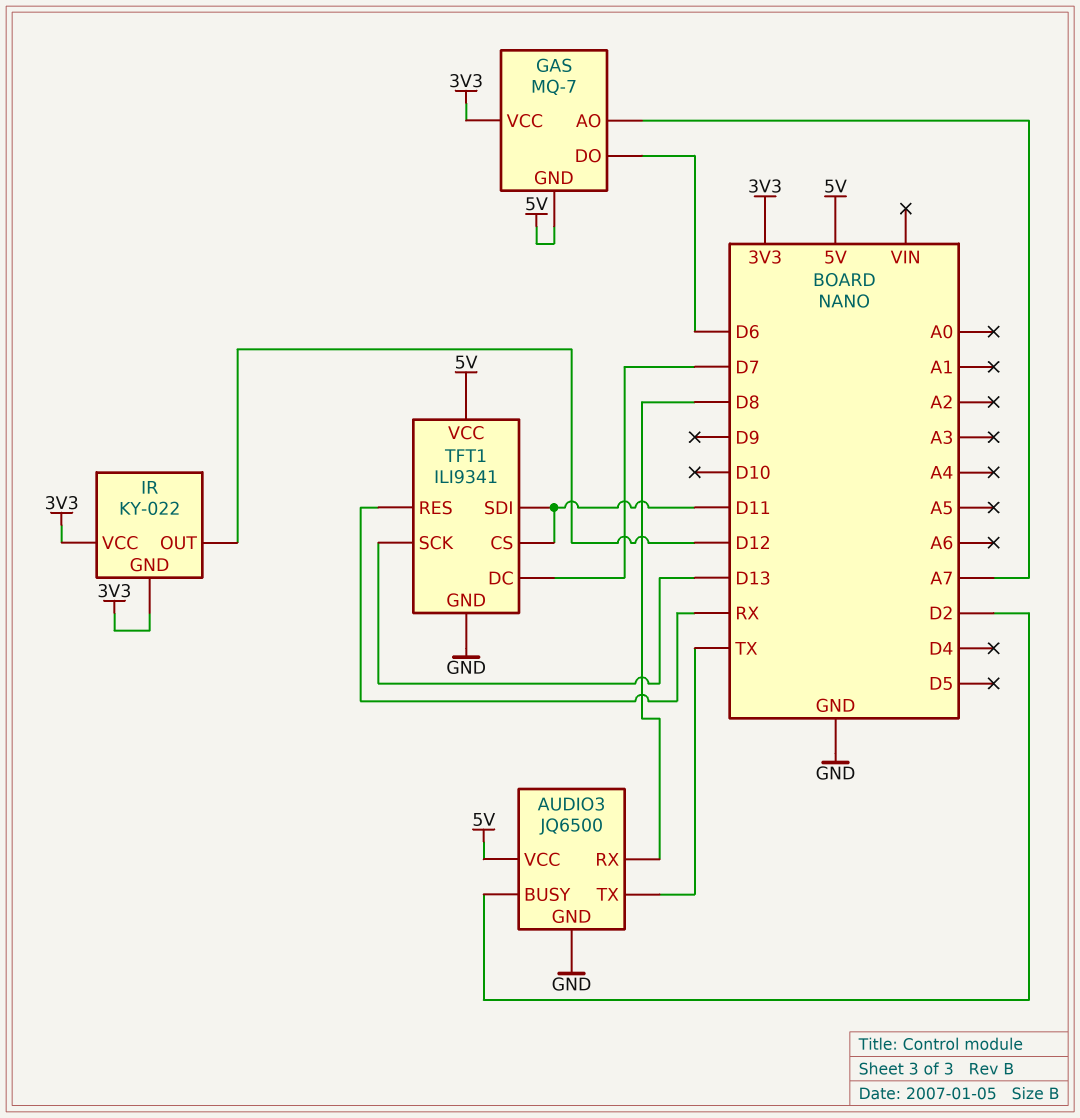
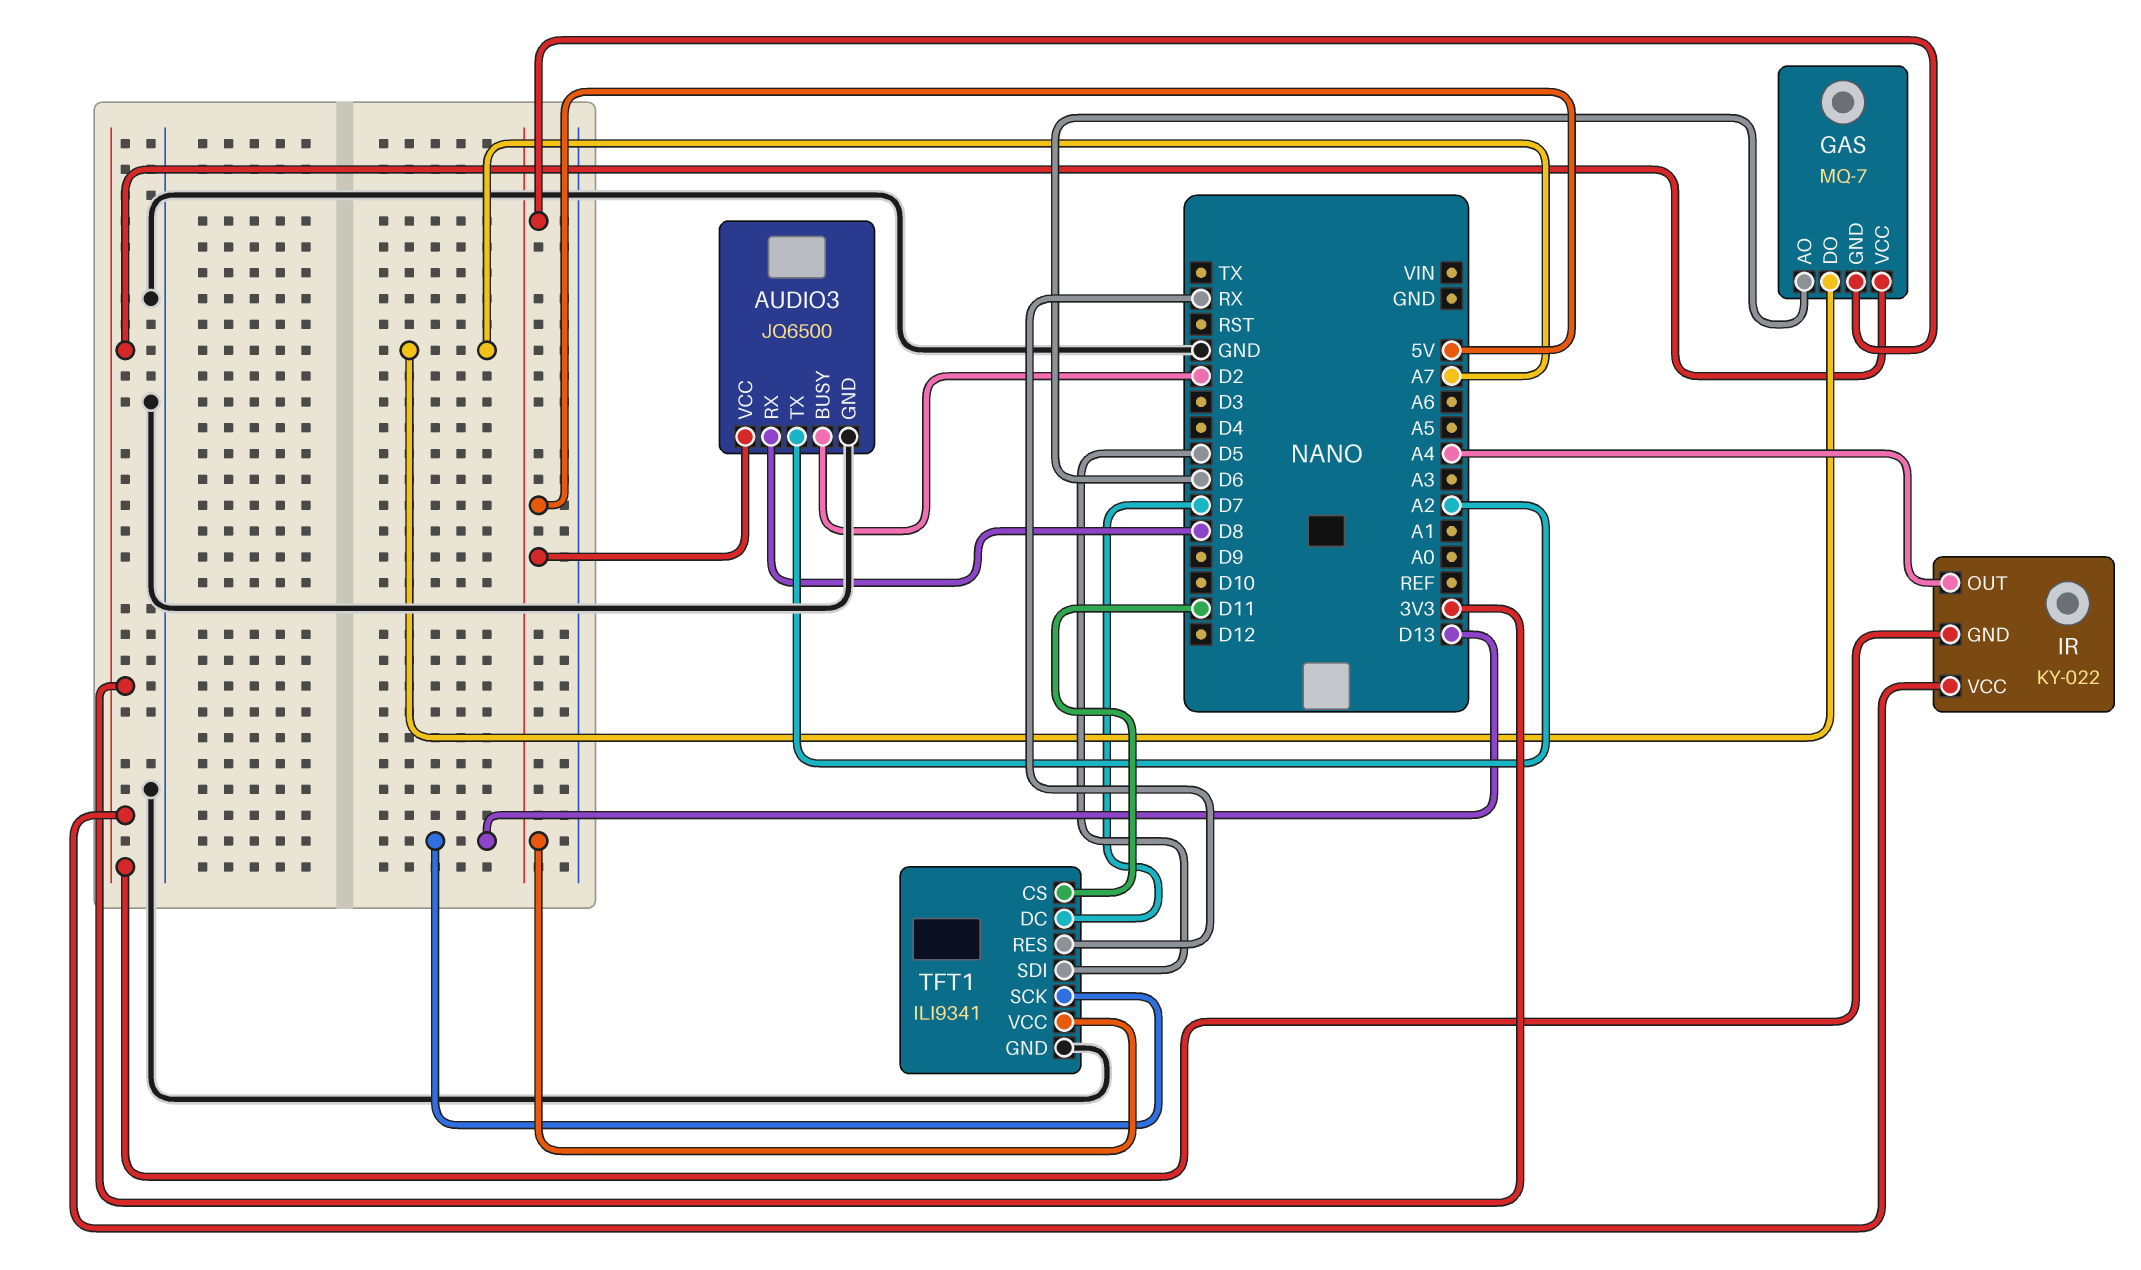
AUDIO3 pin TX: TX -> A2
GAS pin AO: A7 -> D6
GAS pin DO: D6 -> A7
IR pin OUT: D12 -> A4
TFT1 pin SDI: D11 -> D5

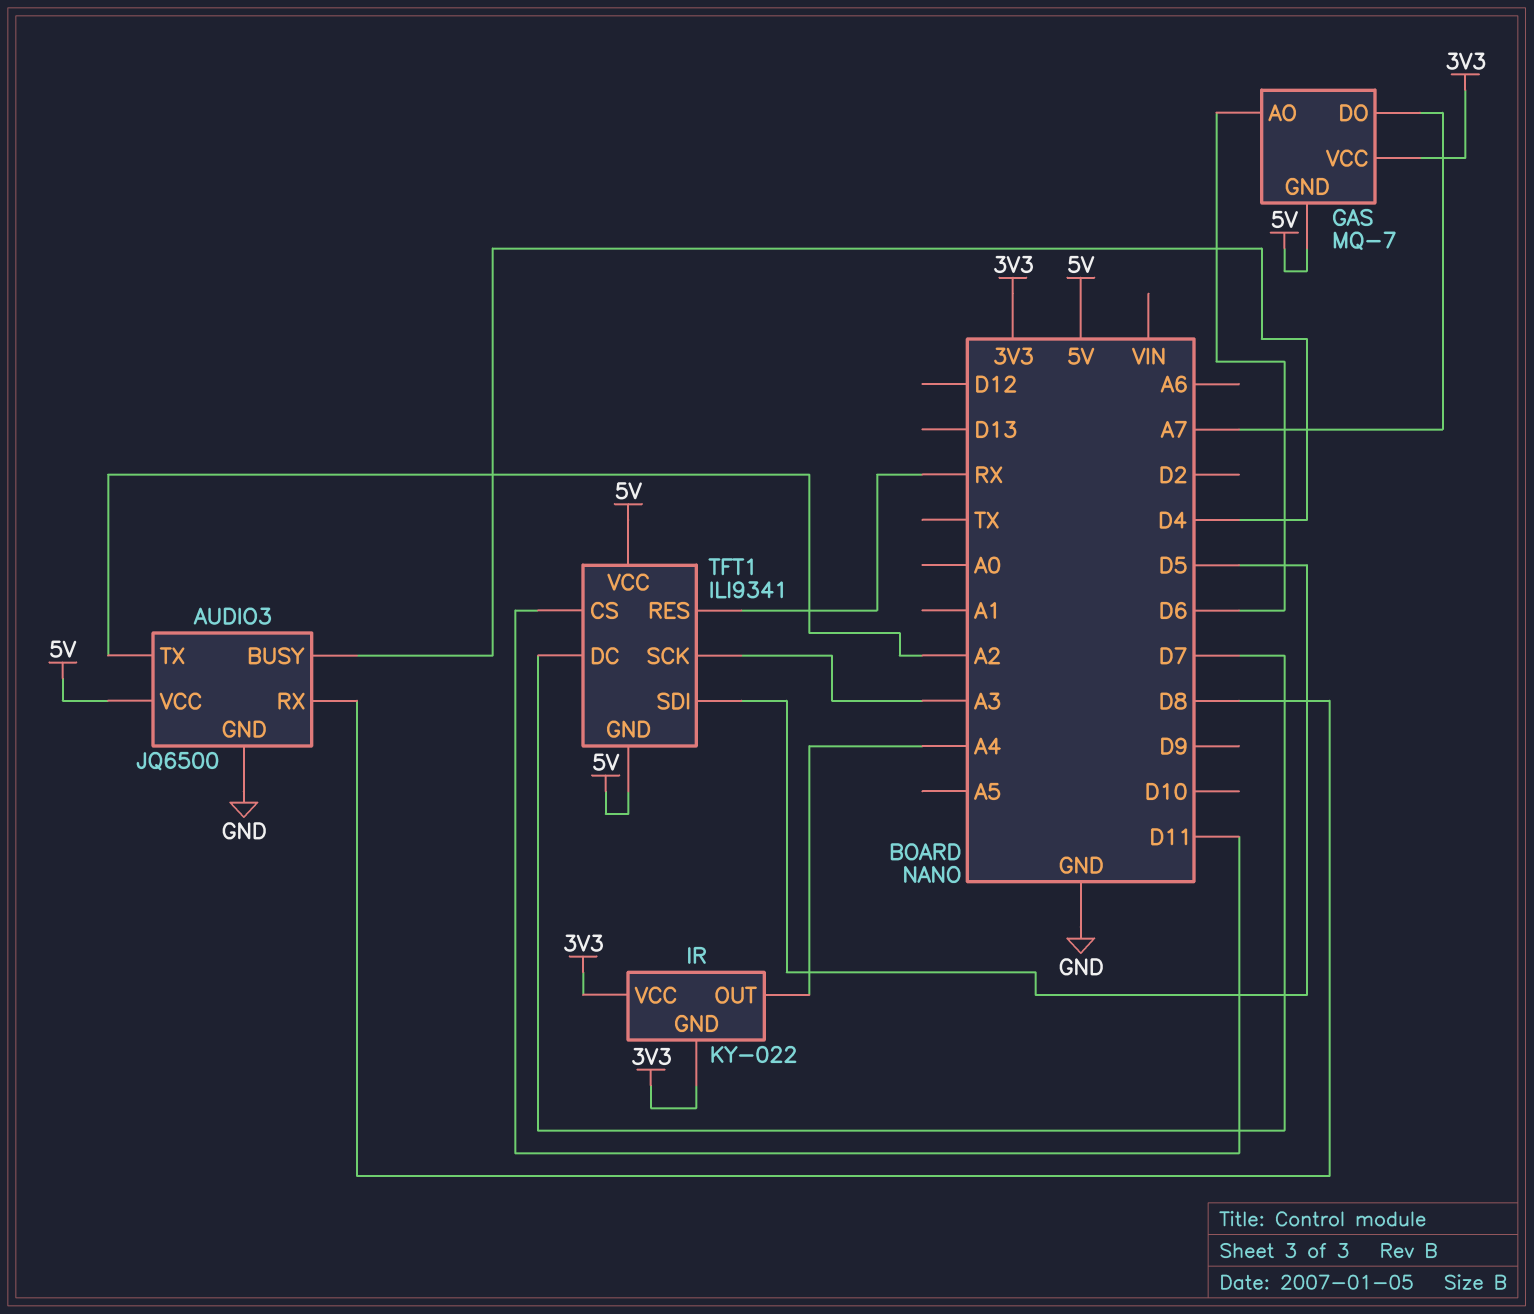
AUDIO3 pin BUSY: D2 -> D4
TFT1 pin GND: GND -> 5V
TFT1 pin SCK: D13 -> A3

